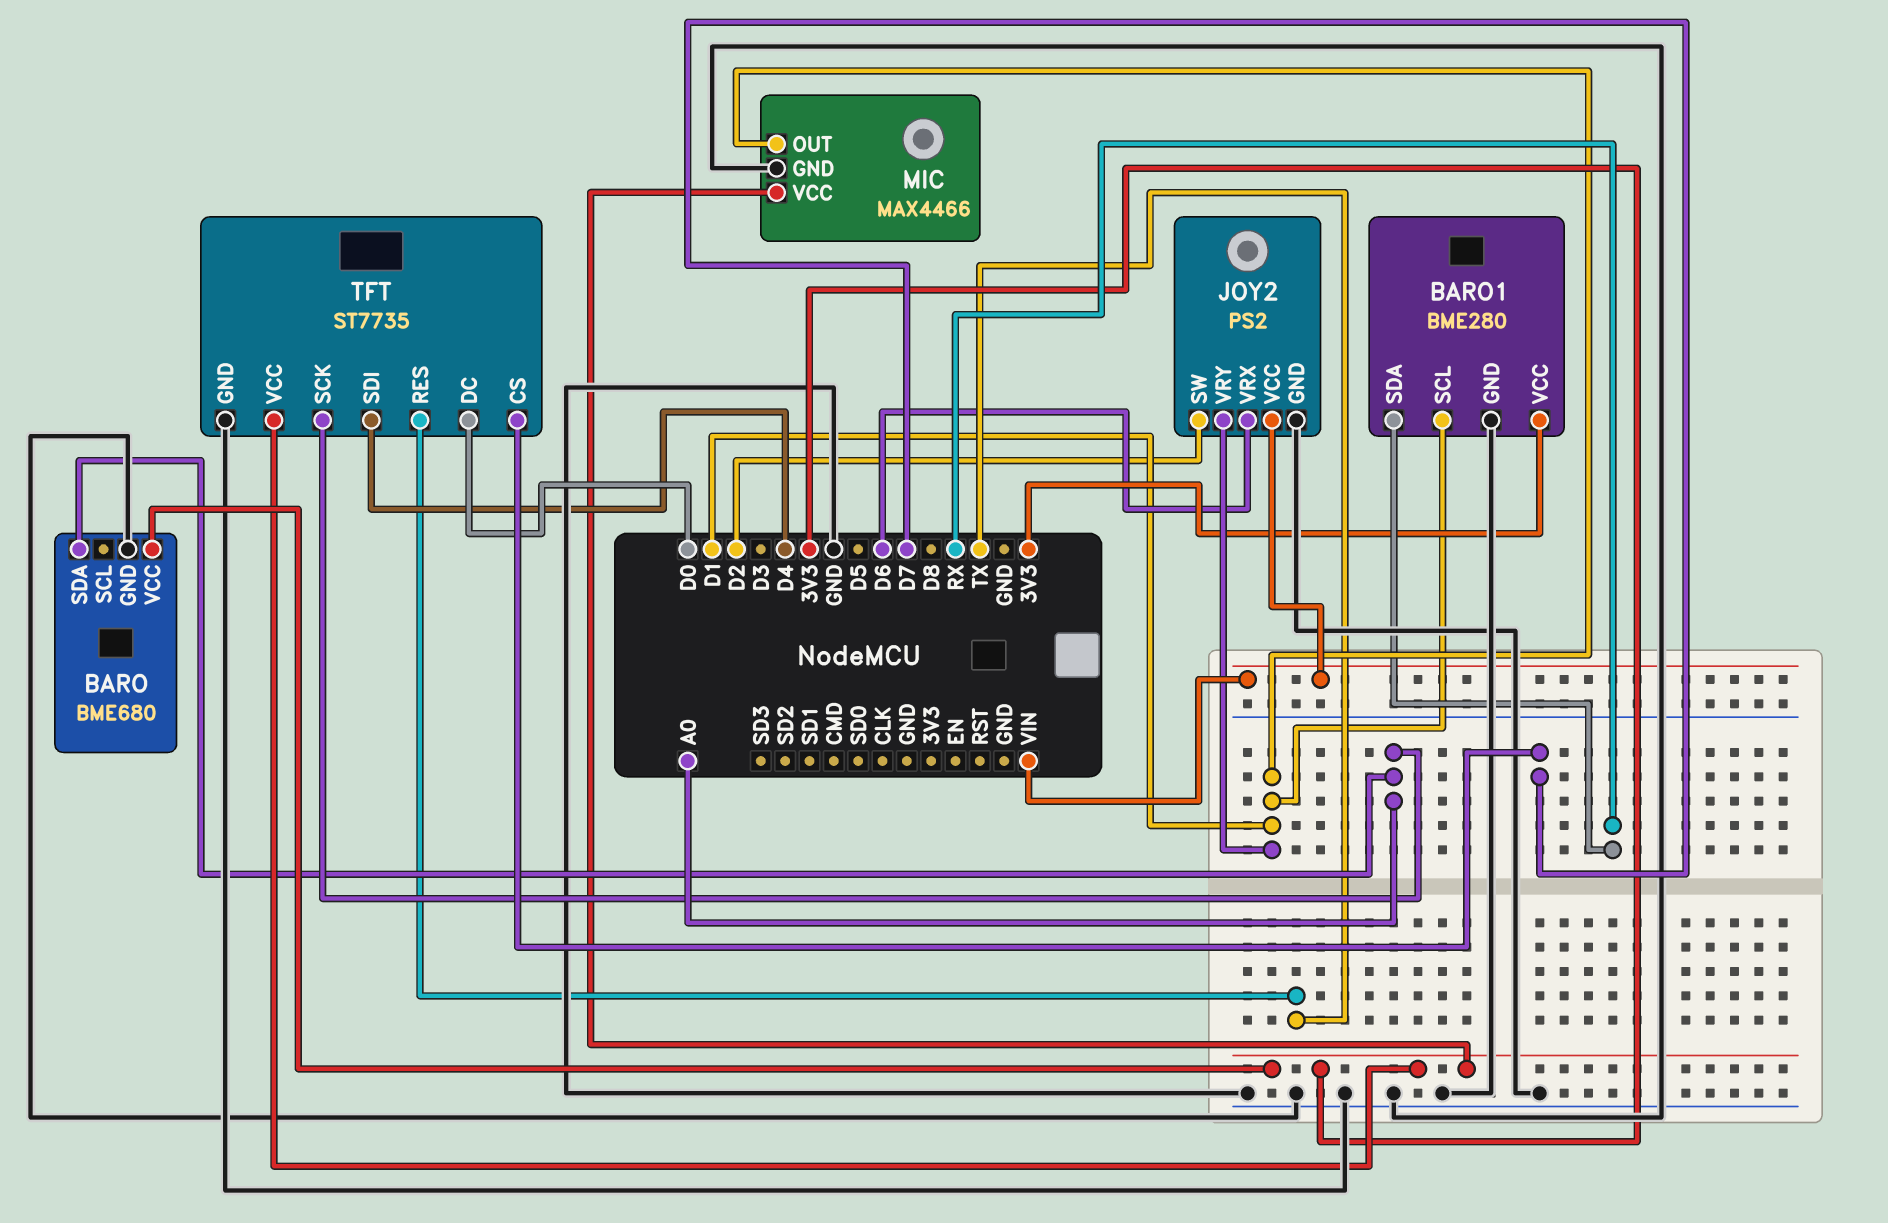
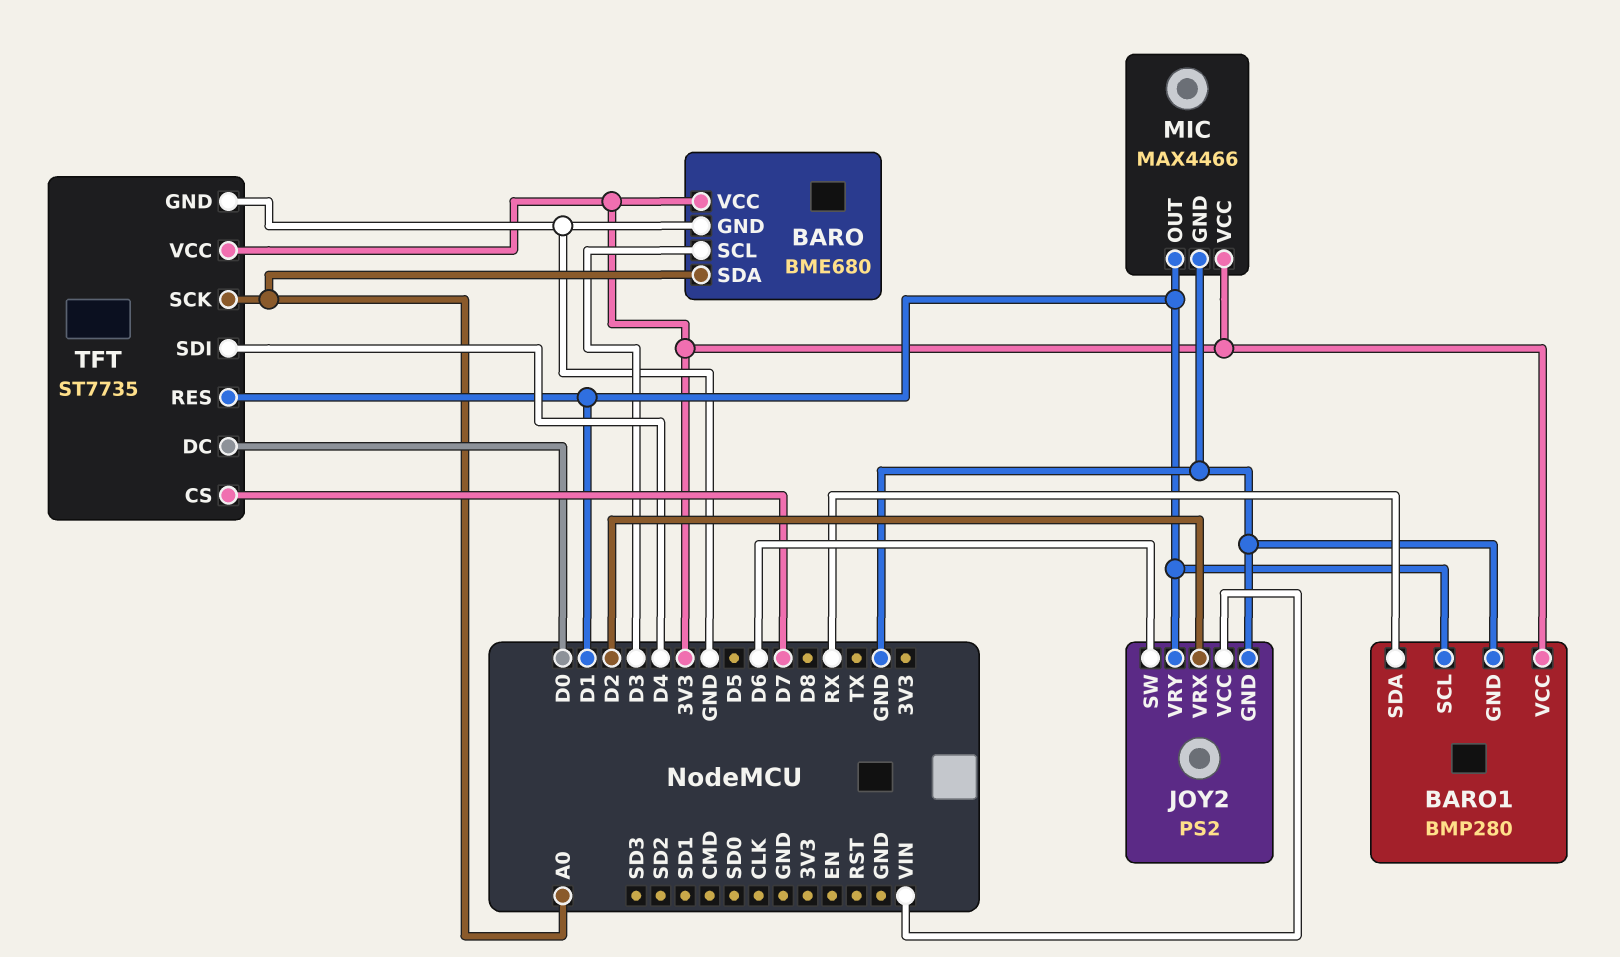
BARO pin SCL: none -> D3
BARO1: BME280 -> BMP280
JOY2 pin SW: D2 -> D6
JOY2 pin VRX: D6 -> D2
TFT pin RES: TX -> D1

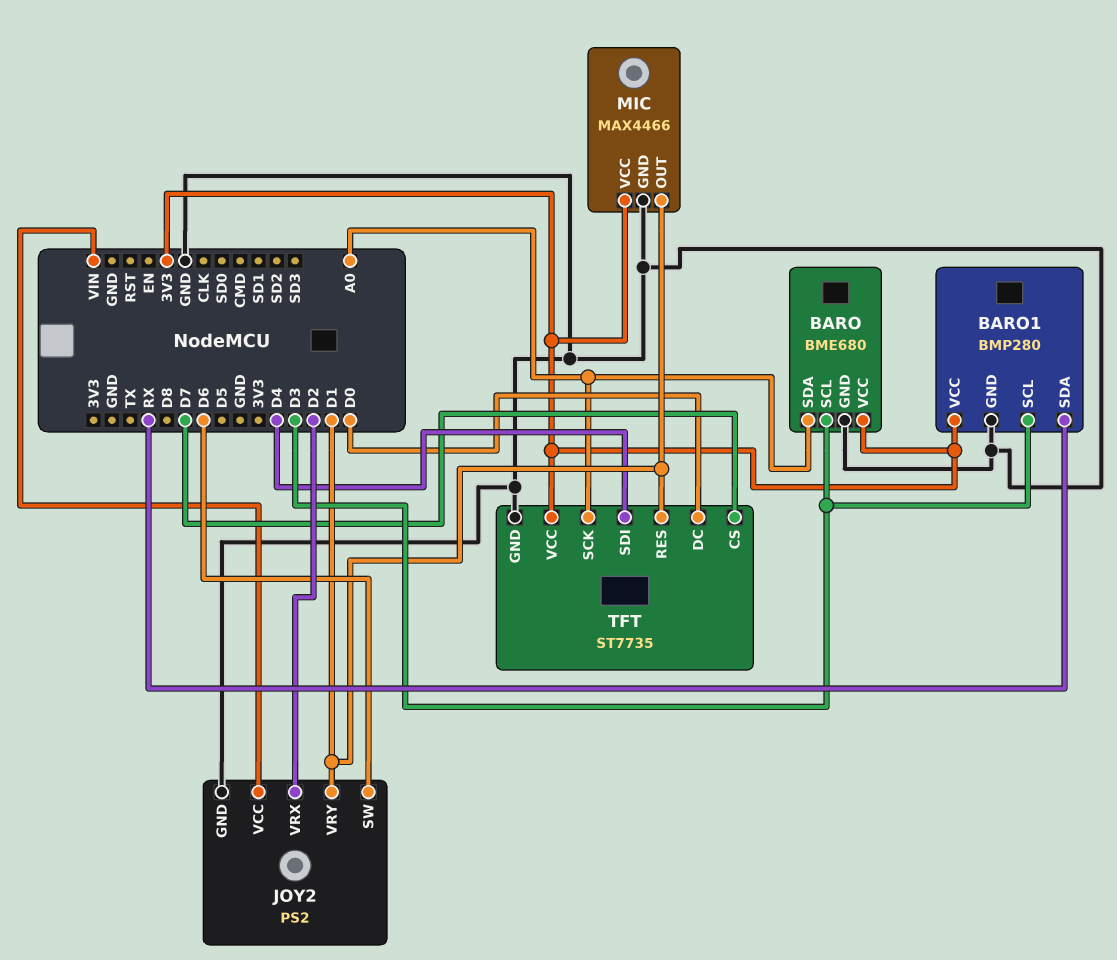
BARO1 pin SCL: D1 -> D3

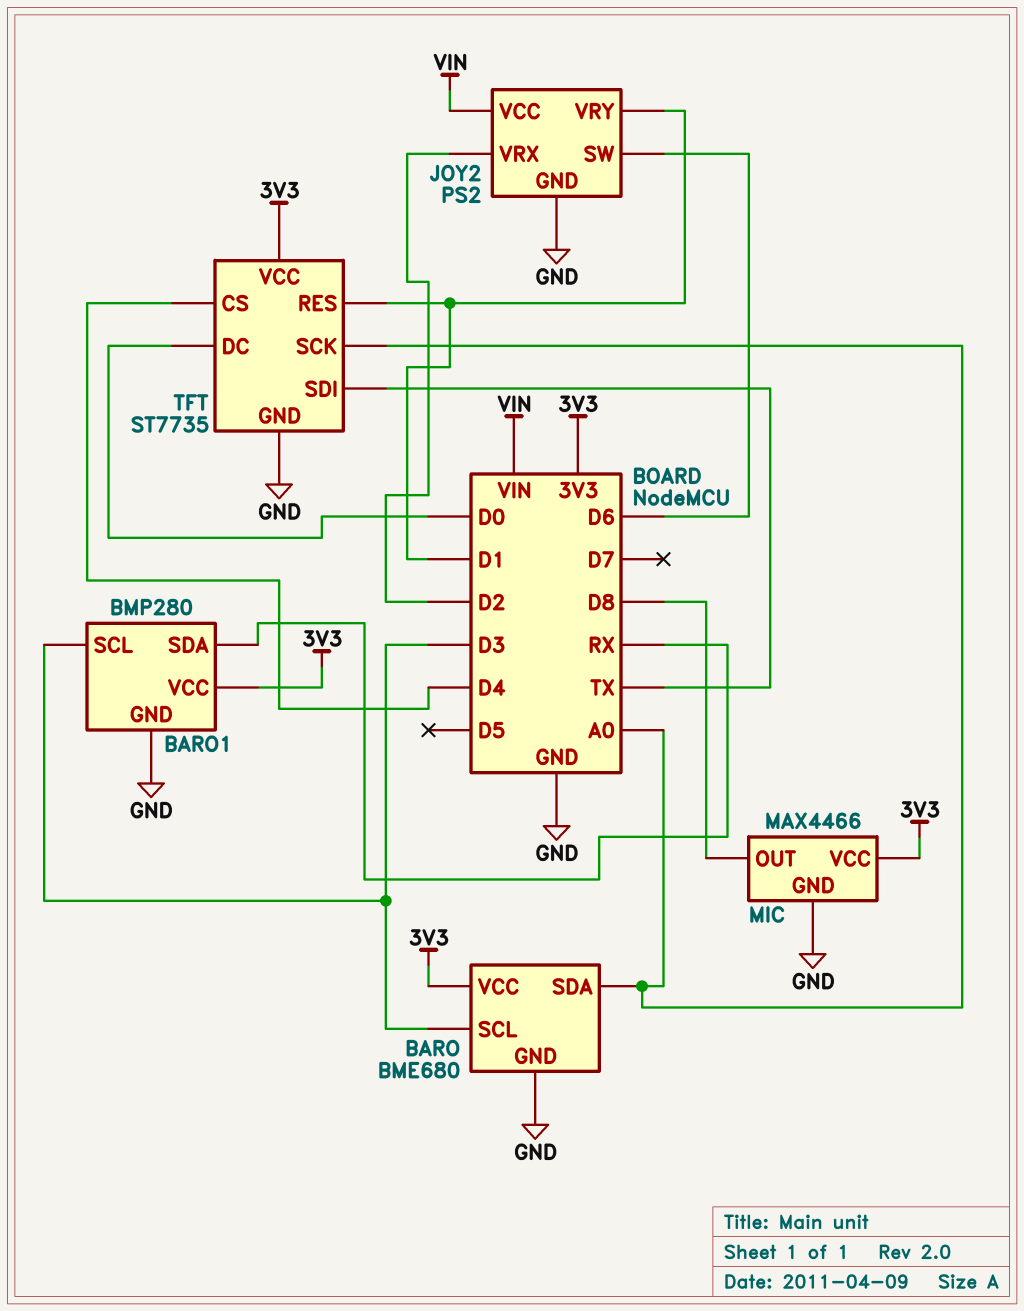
MIC pin OUT: D1 -> D8
TFT pin CS: D7 -> D4
TFT pin SDI: D4 -> TX

